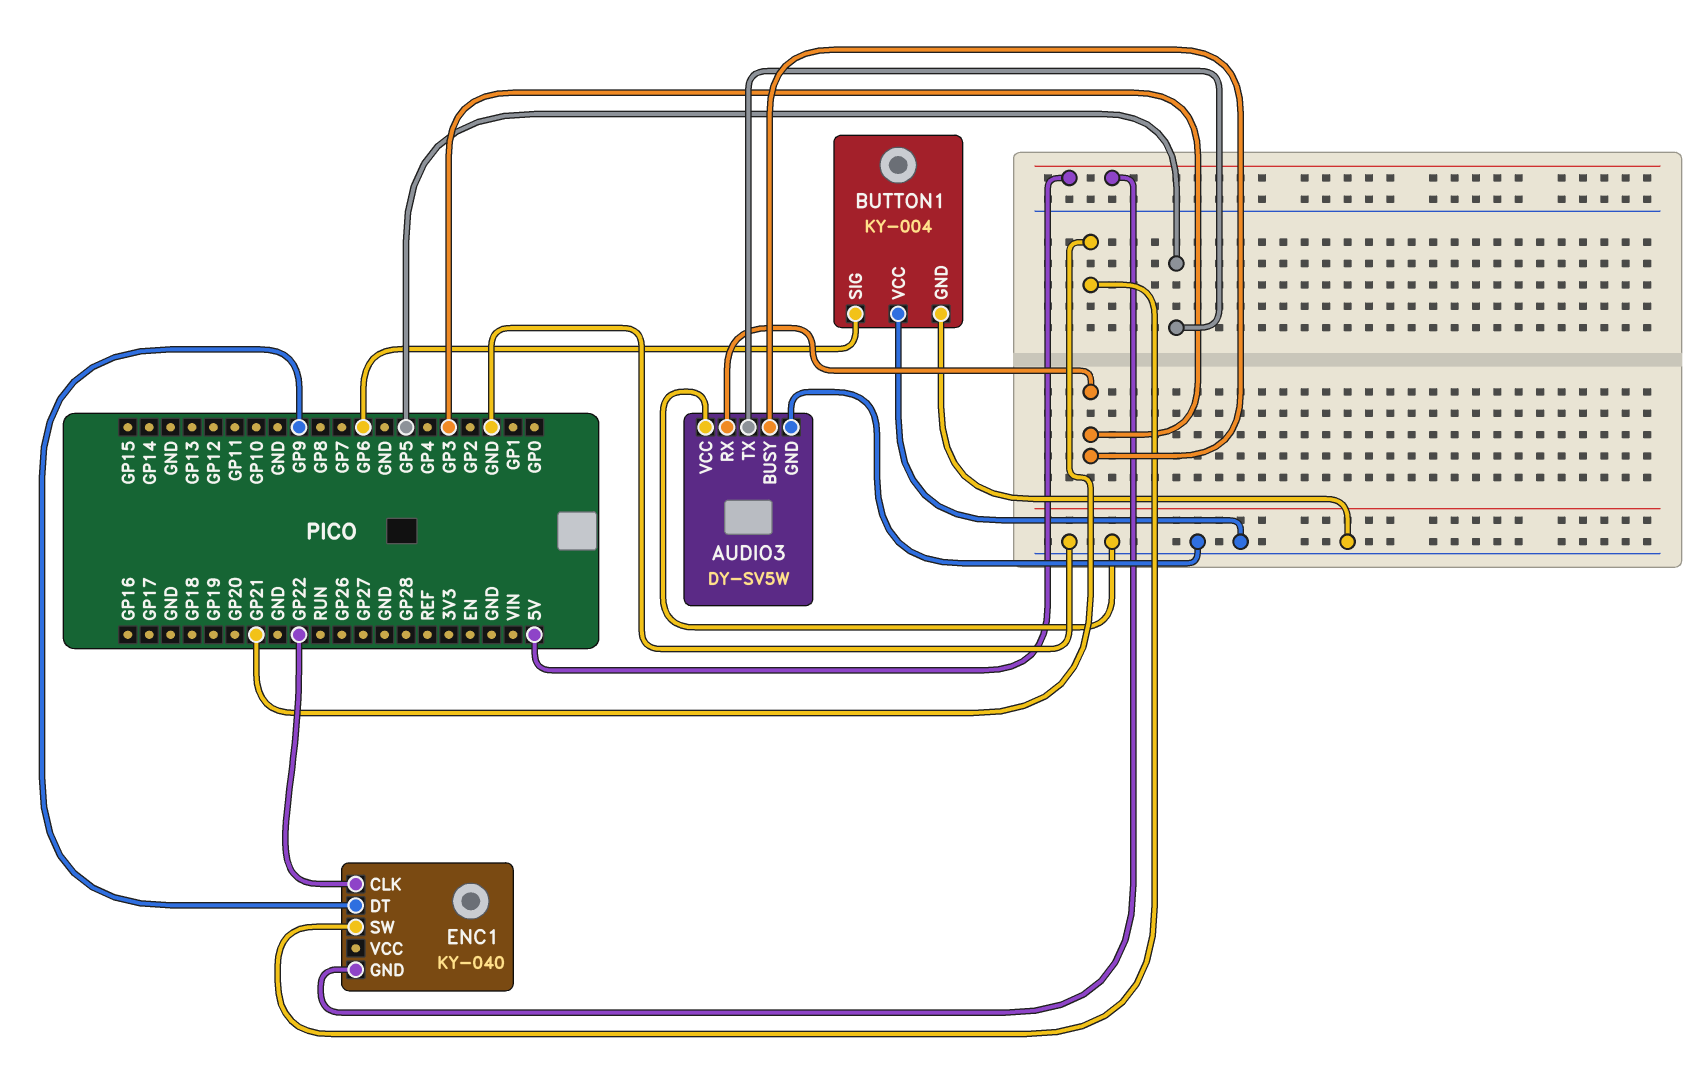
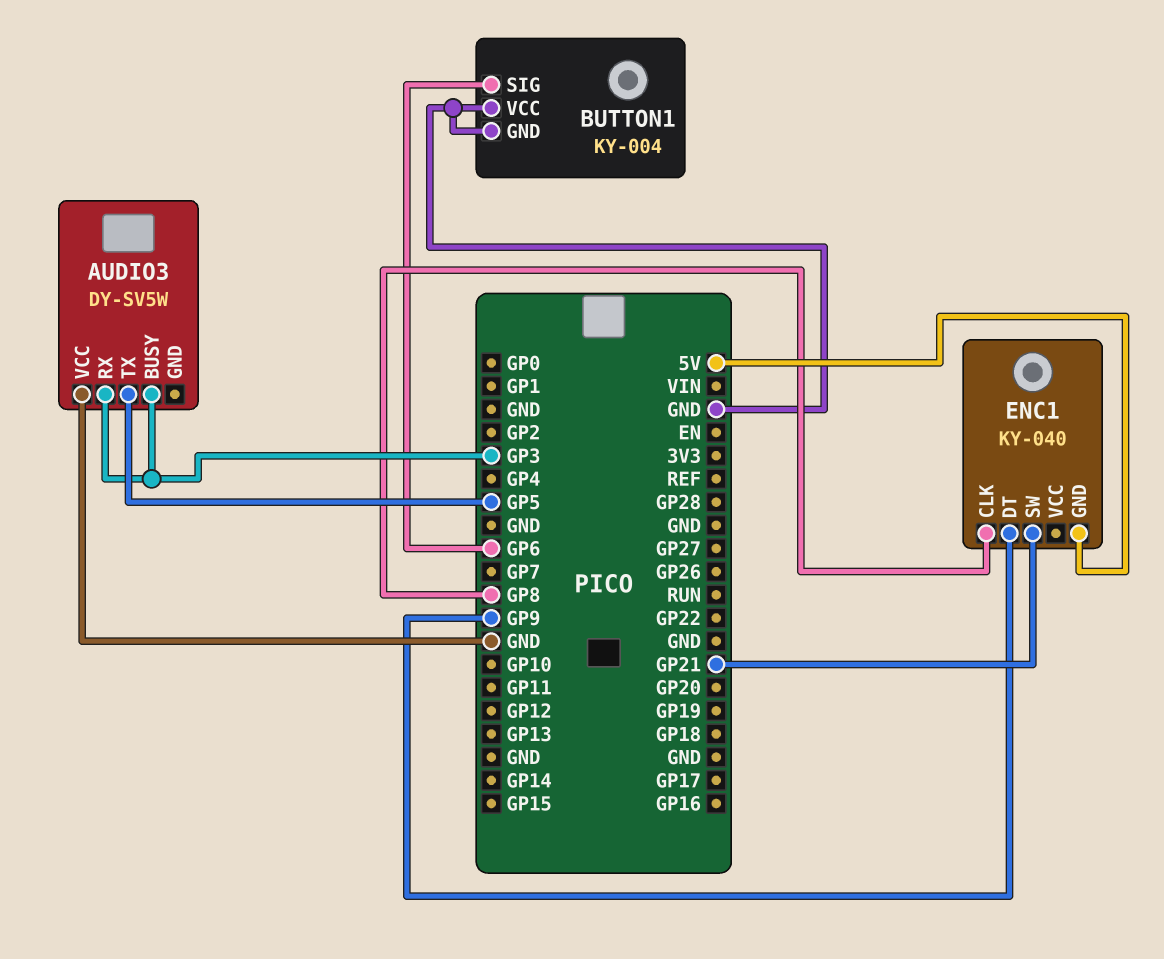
AUDIO3 pin GND: GND -> none
ENC1 pin CLK: GP22 -> GP8

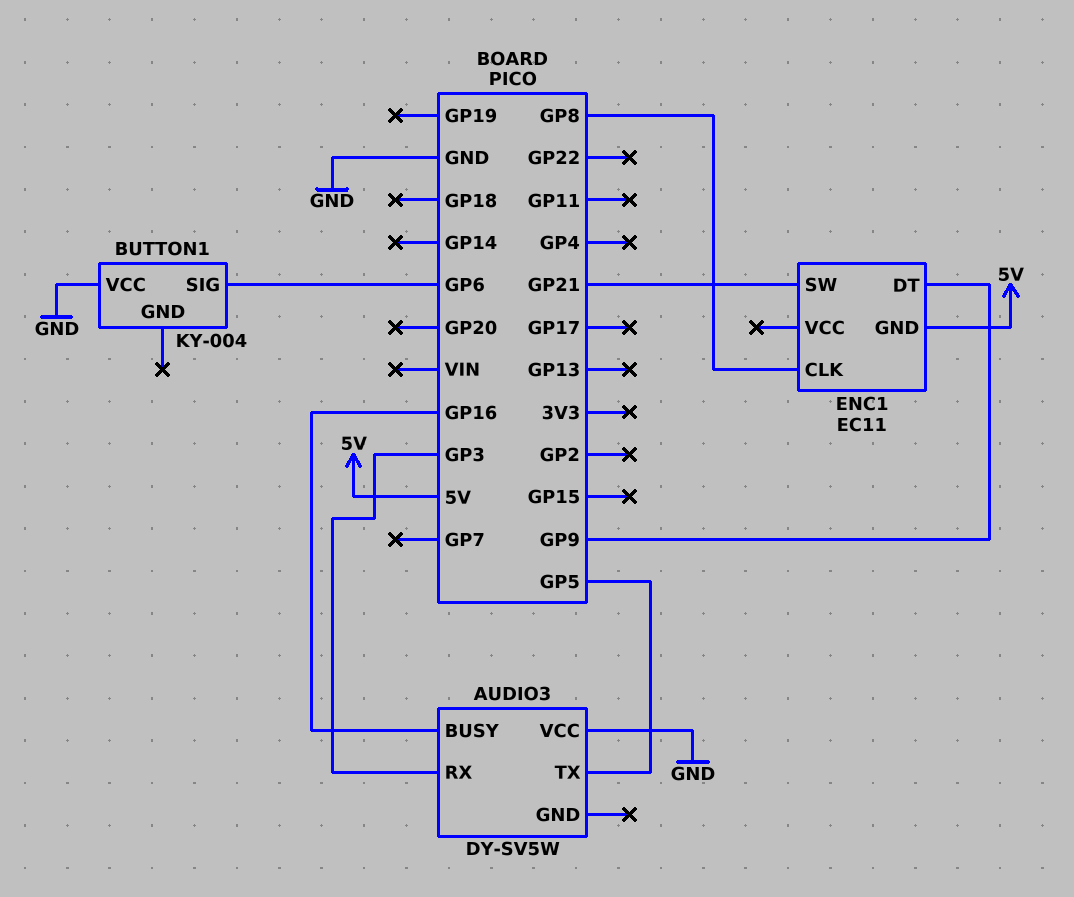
AUDIO3 pin BUSY: GP3 -> GP16
BUTTON1 pin GND: GND -> none
ENC1: KY-040 -> EC11

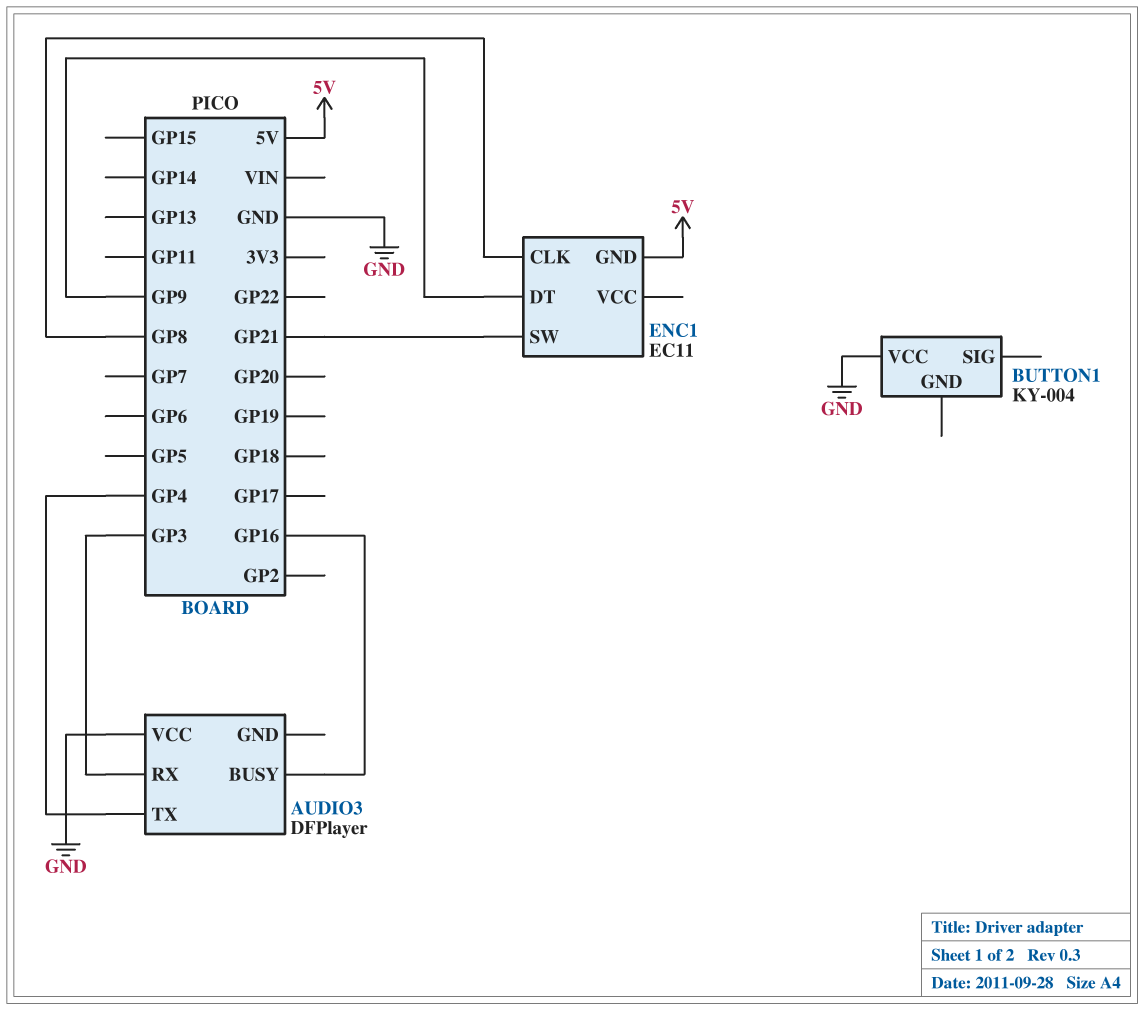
AUDIO3: DY-SV5W -> DFPlayer
AUDIO3 pin TX: GP5 -> GP4
BUTTON1 pin SIG: GP6 -> none

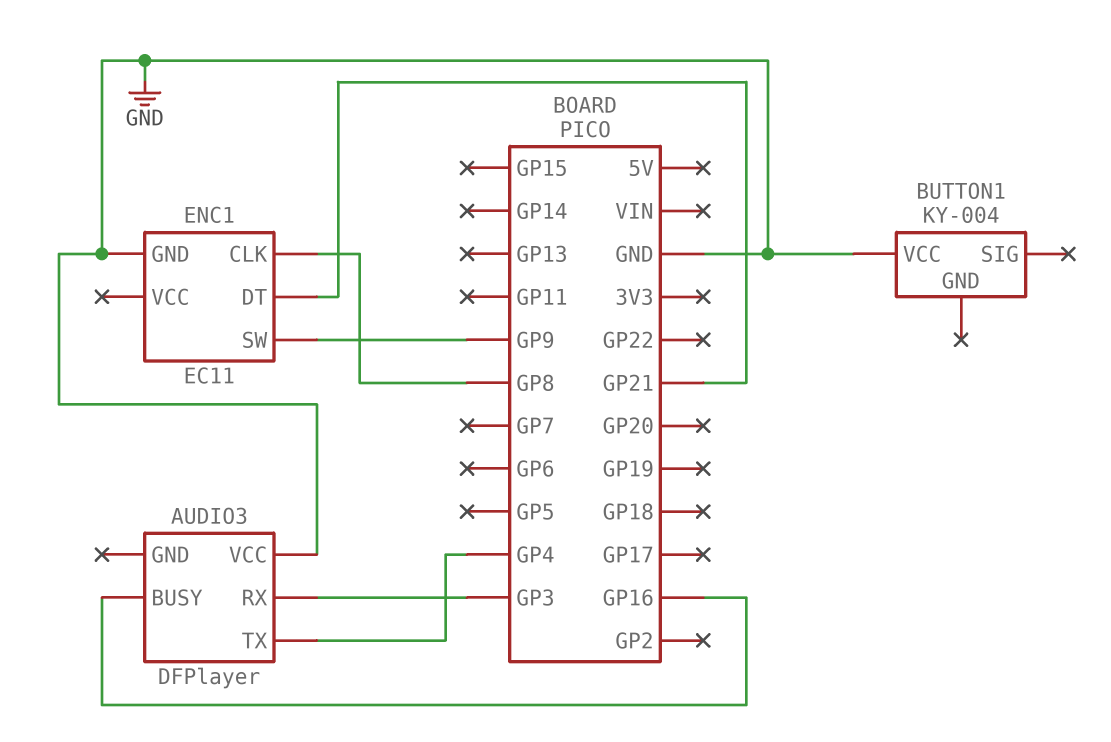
ENC1 pin DT: GP9 -> GP21
ENC1 pin GND: 5V -> GND
ENC1 pin SW: GP21 -> GP9

